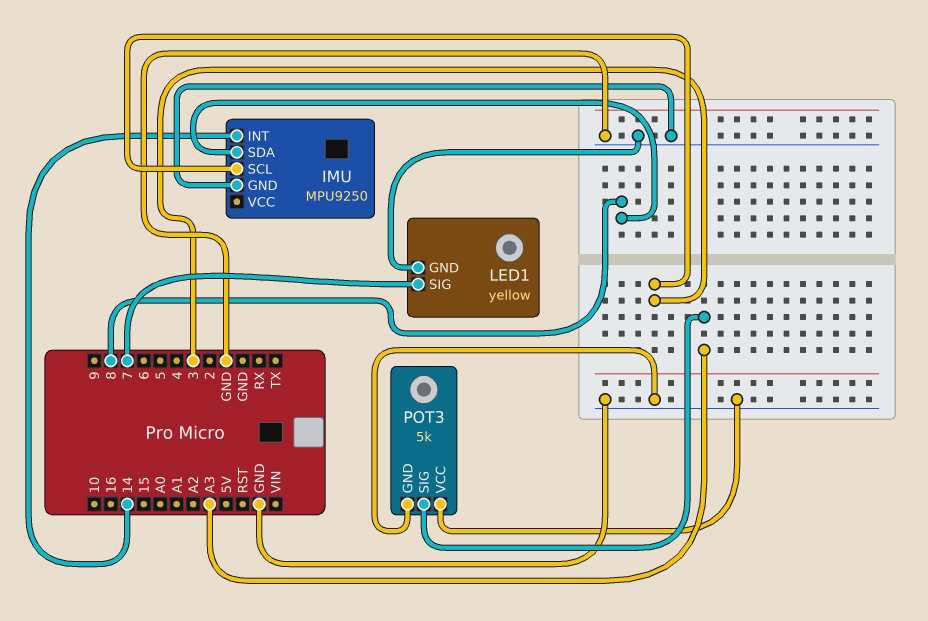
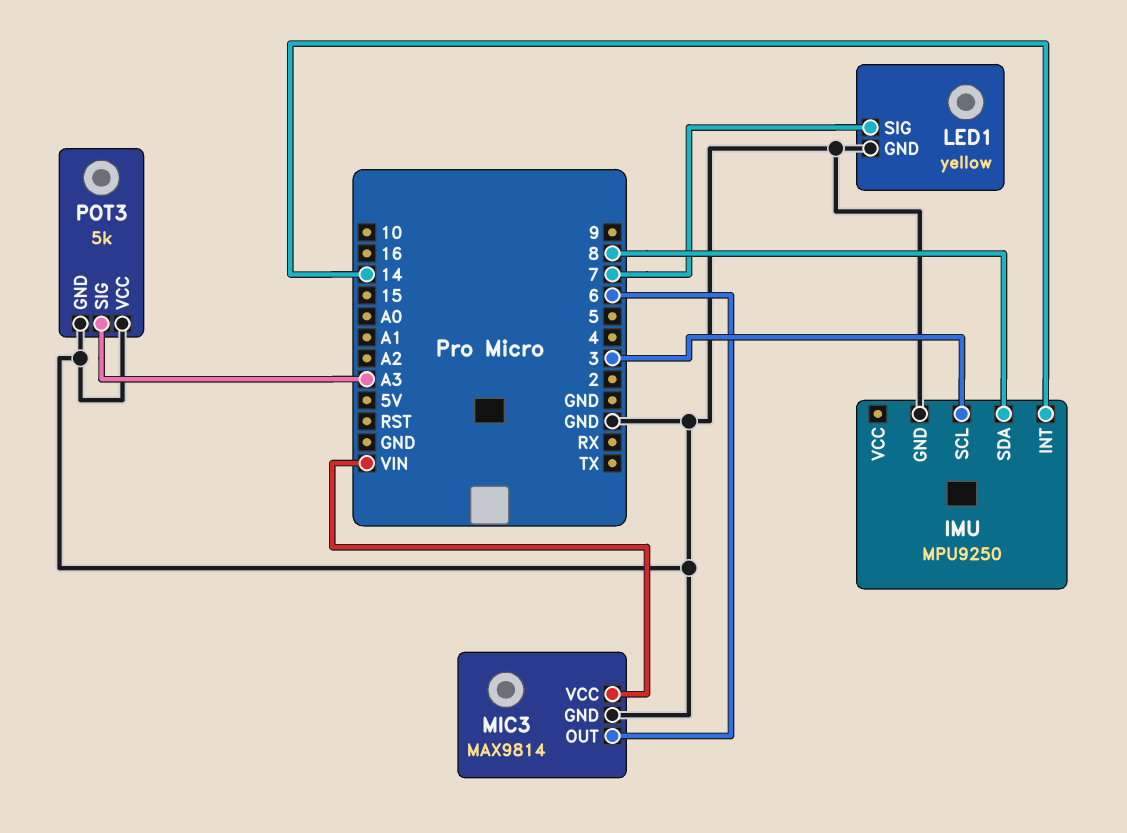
MIC3: none -> MAX9814
MIC3 pin GND: none -> GND
MIC3 pin OUT: none -> 6
MIC3 pin VCC: none -> VIN

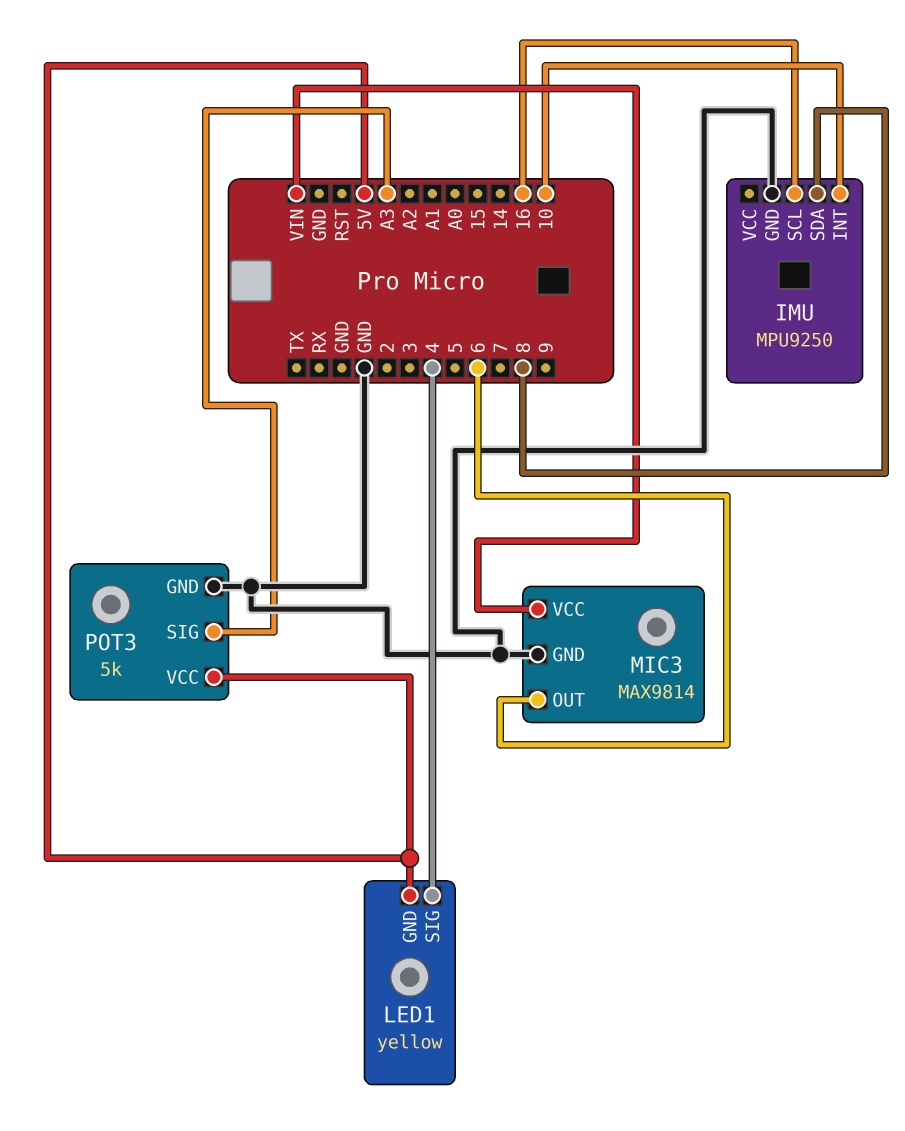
IMU pin INT: 14 -> 10
IMU pin SCL: 3 -> 16
LED1 pin GND: GND -> 5V
LED1 pin SIG: 7 -> 4
POT3 pin VCC: GND -> 5V

